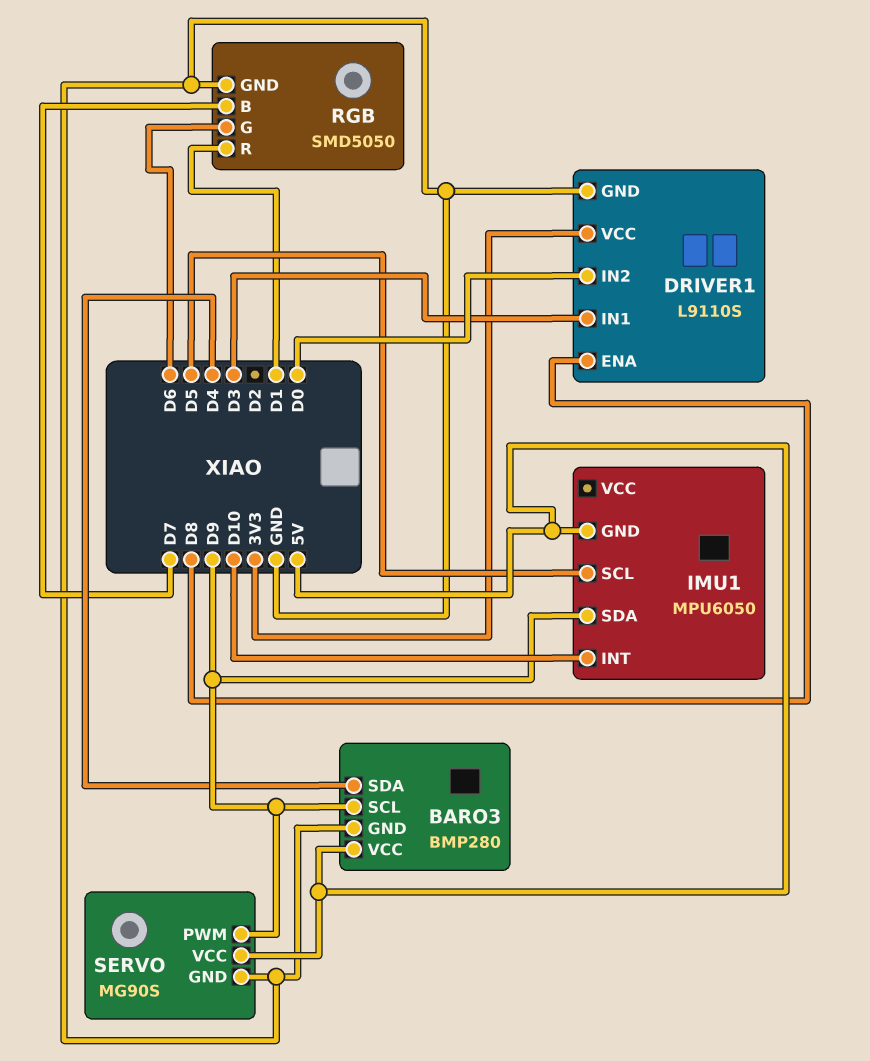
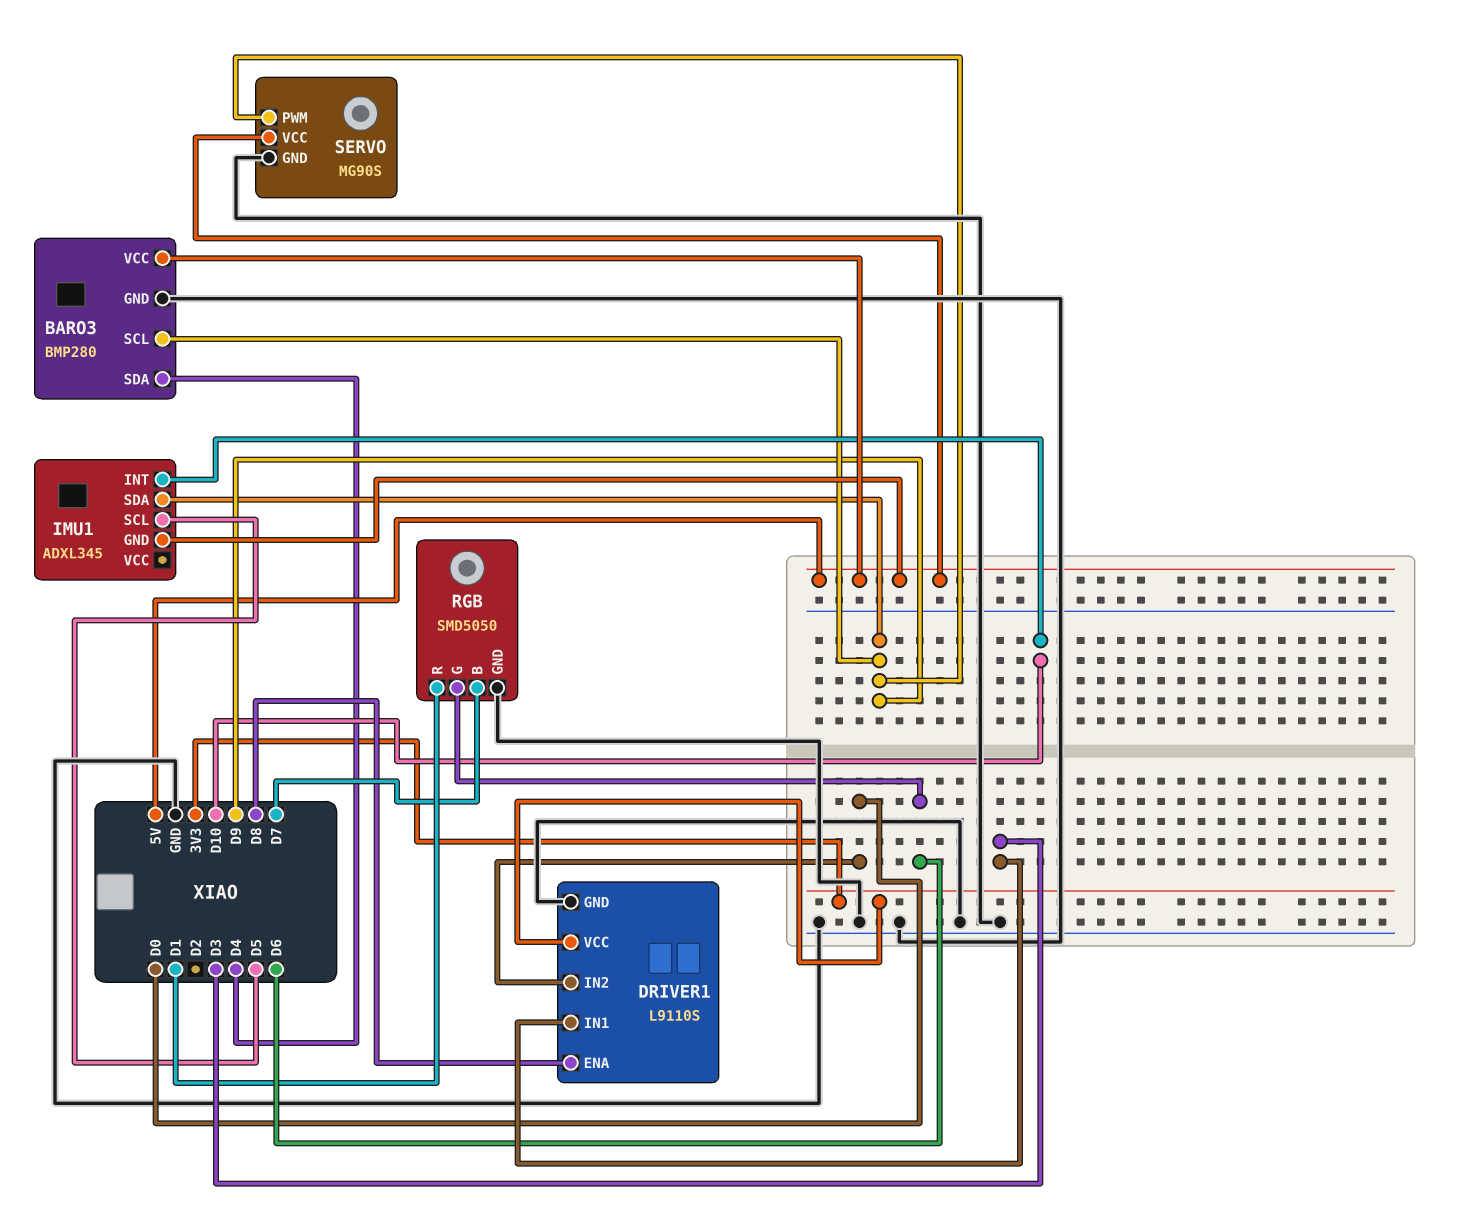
IMU1: MPU6050 -> ADXL345

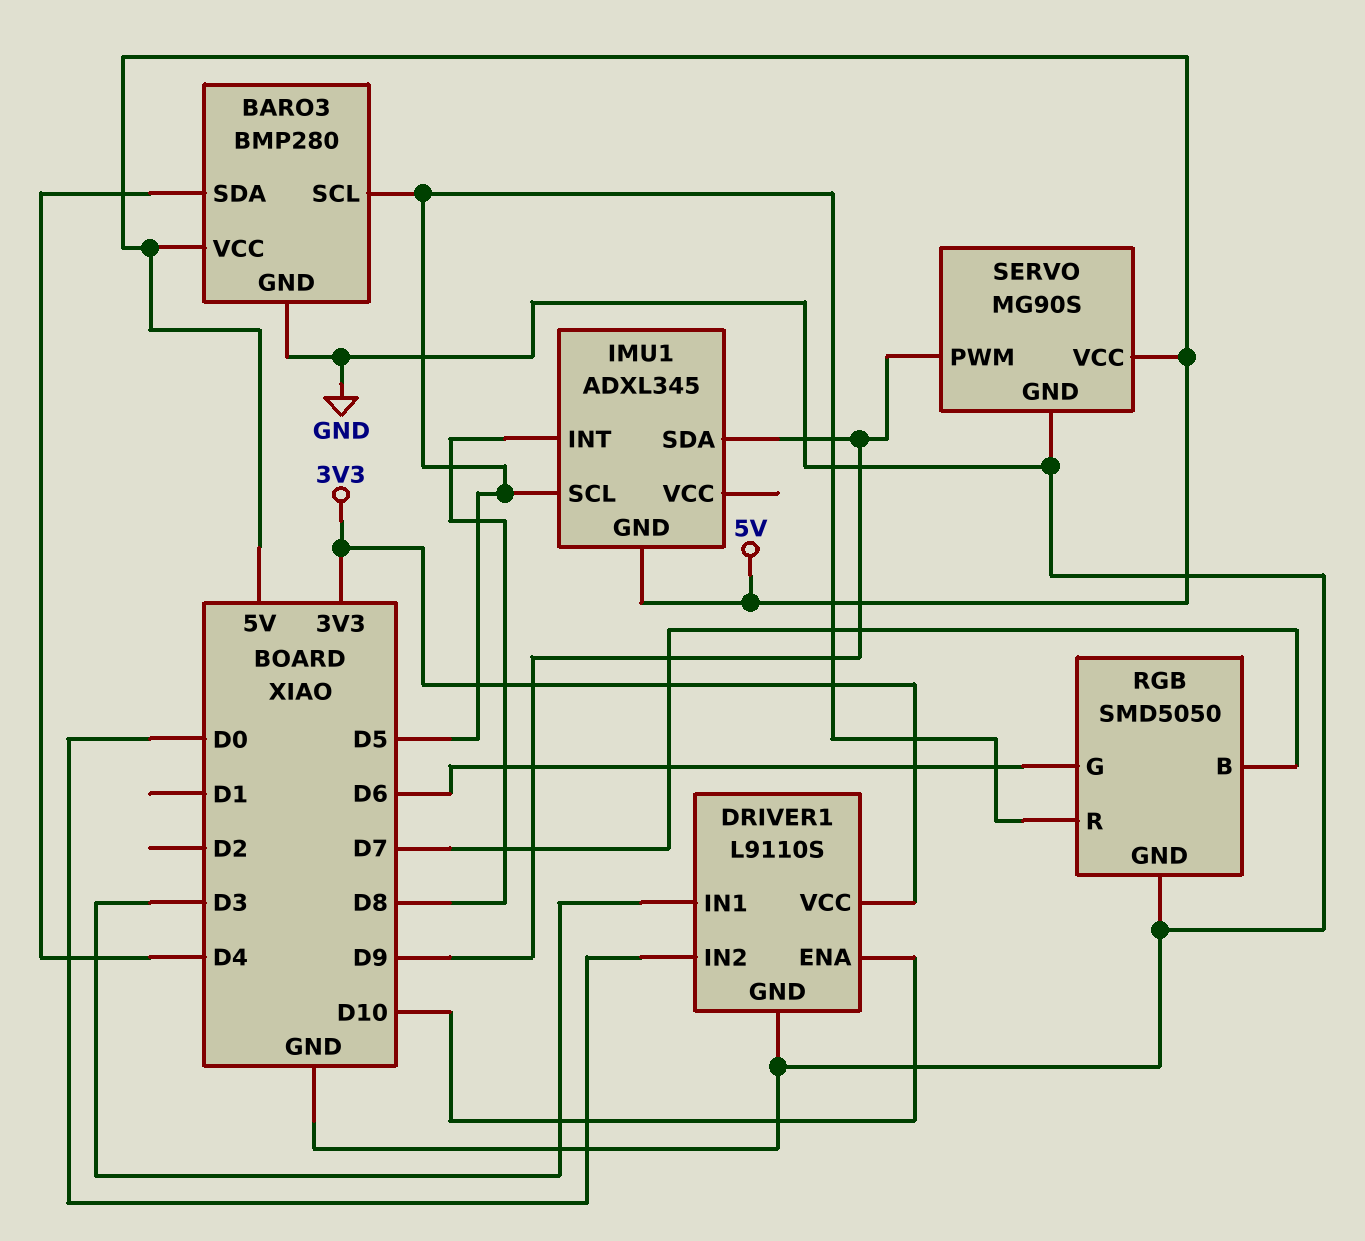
BARO3 pin SCL: D9 -> D5
DRIVER1 pin ENA: D8 -> D10
IMU1 pin INT: D10 -> D8
RGB pin R: D1 -> D5

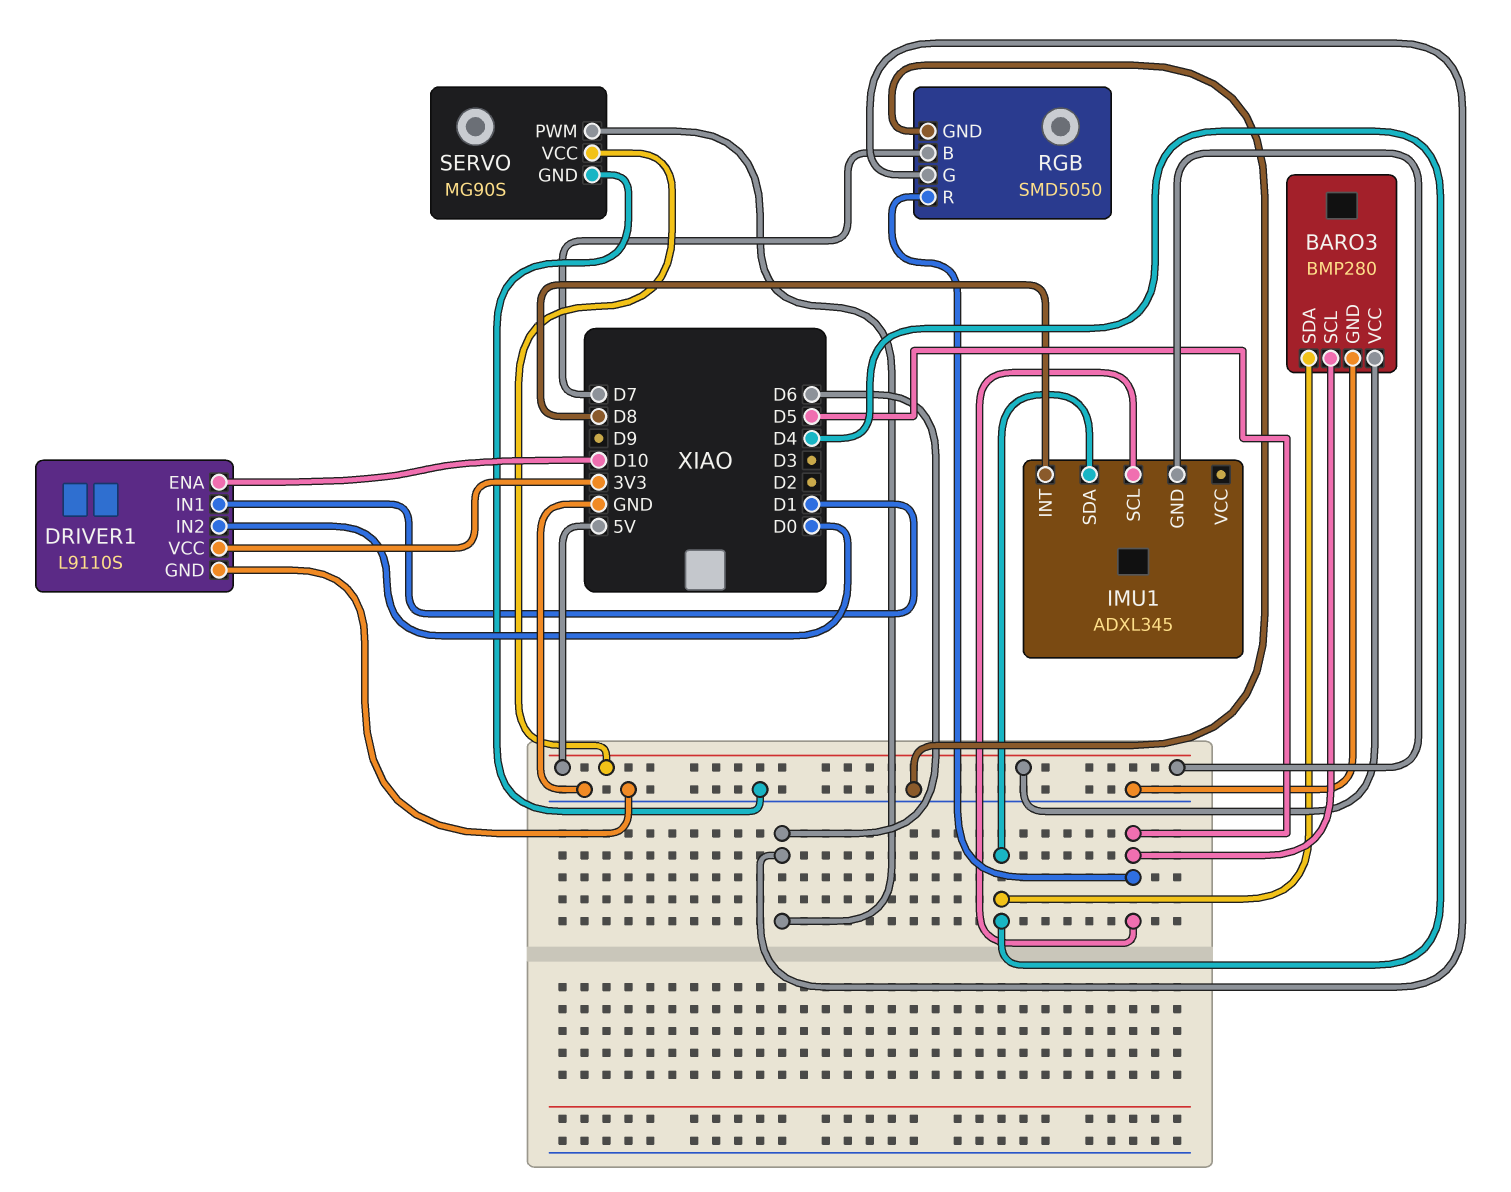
DRIVER1 pin IN1: D3 -> D1
IMU1 pin SDA: D9 -> D4
SERVO pin PWM: D9 -> D6

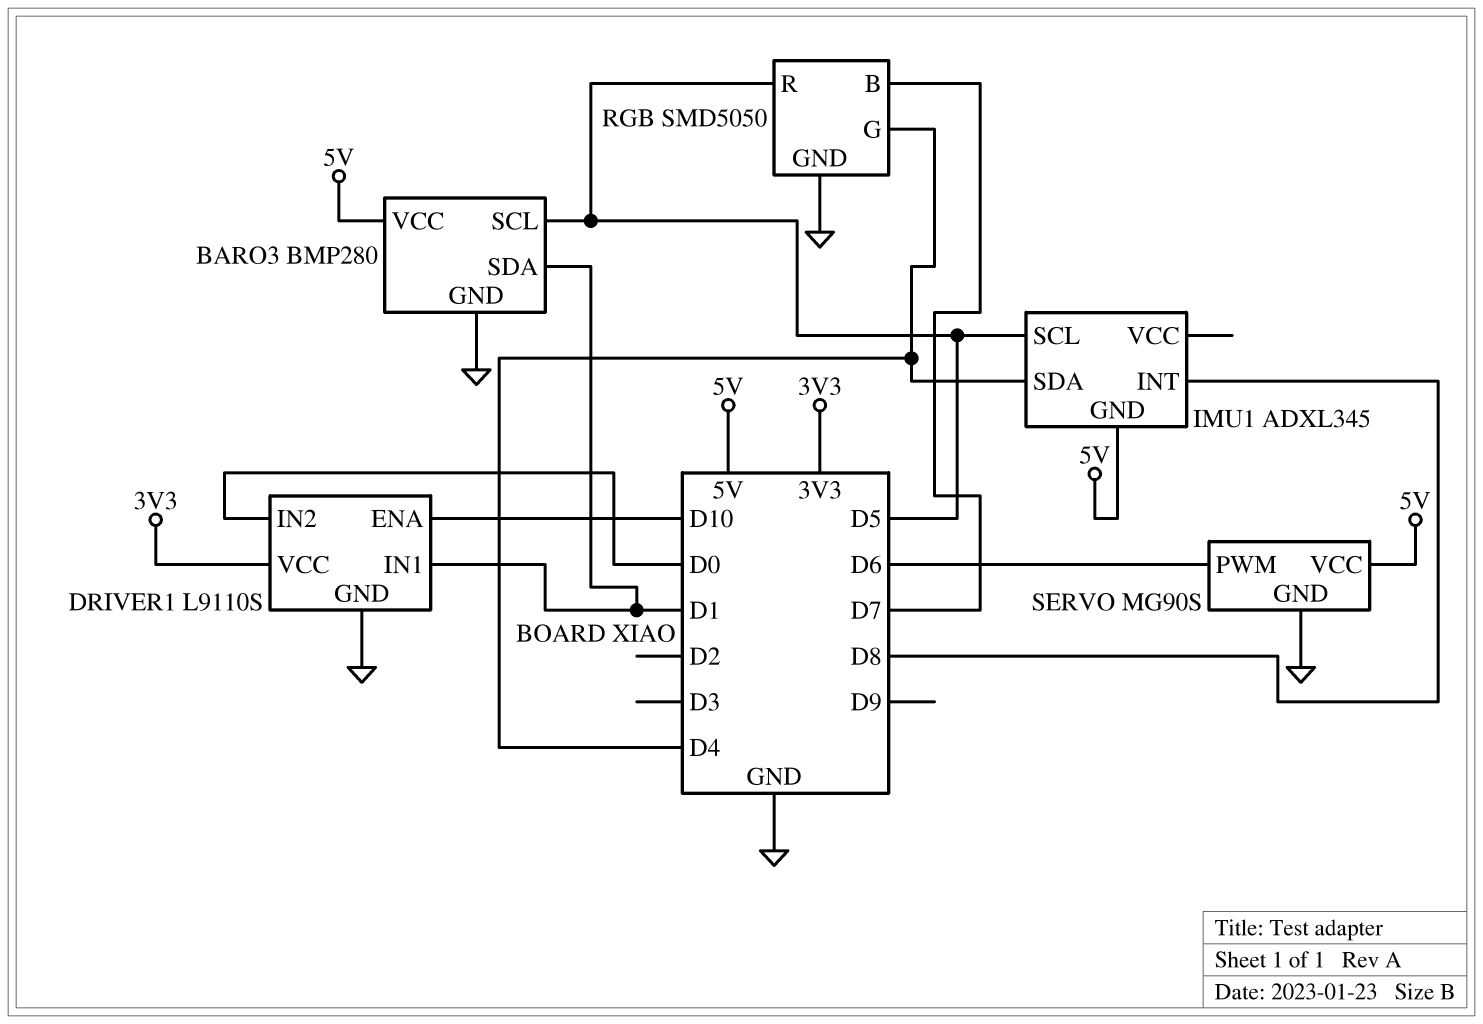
BARO3 pin SDA: D4 -> D1
RGB pin G: D6 -> D4

